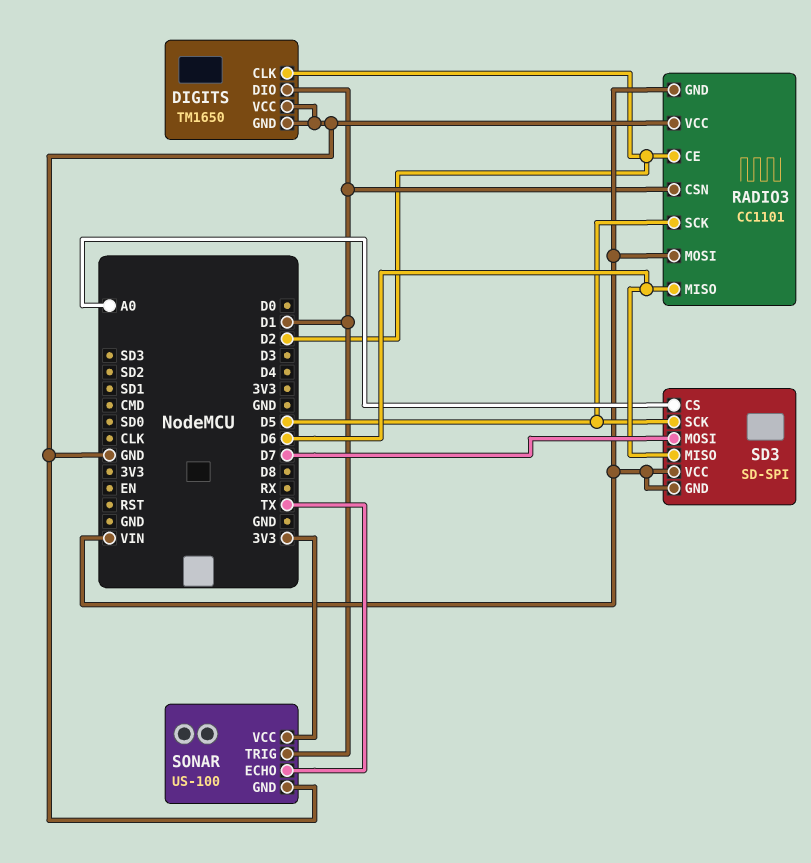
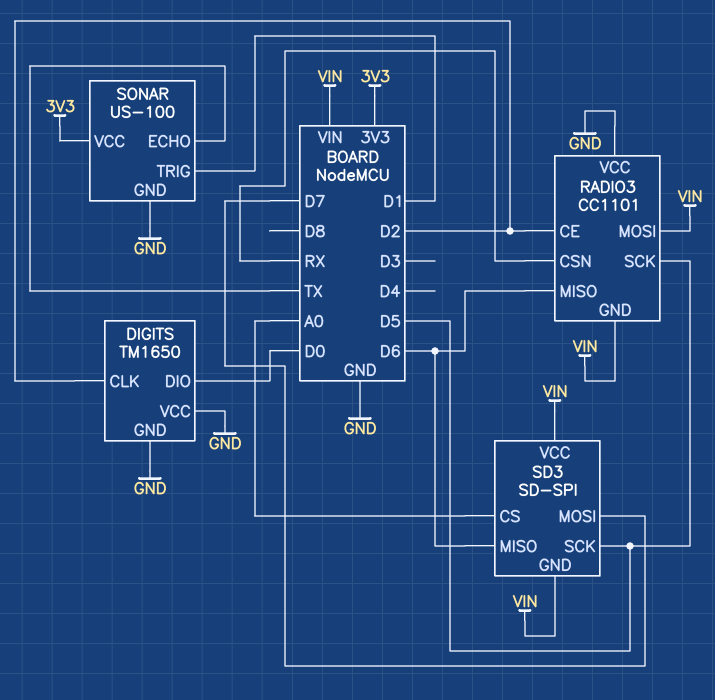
DIGITS pin DIO: D1 -> D0
RADIO3 pin CSN: D1 -> RX

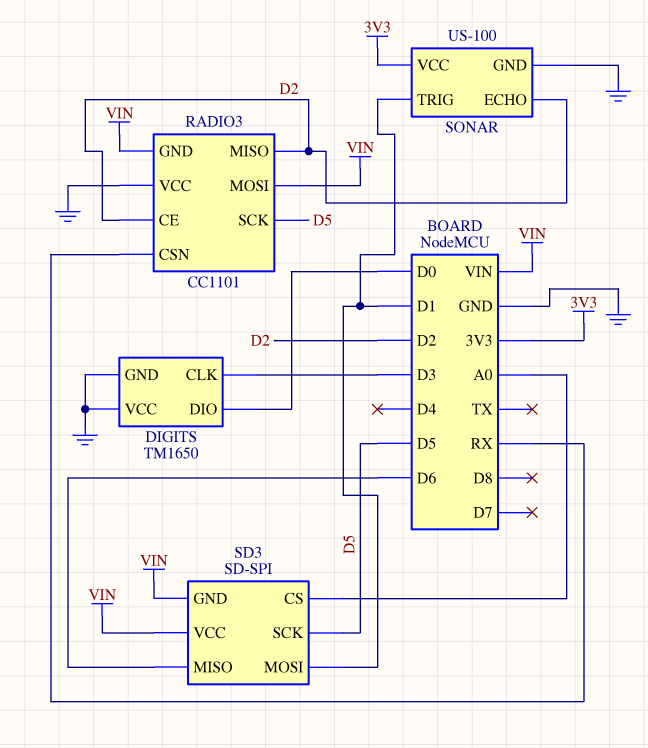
DIGITS pin CLK: D2 -> D3
RADIO3 pin MISO: D6 -> D2
SD3 pin MOSI: D7 -> D1
SONAR pin ECHO: TX -> D2

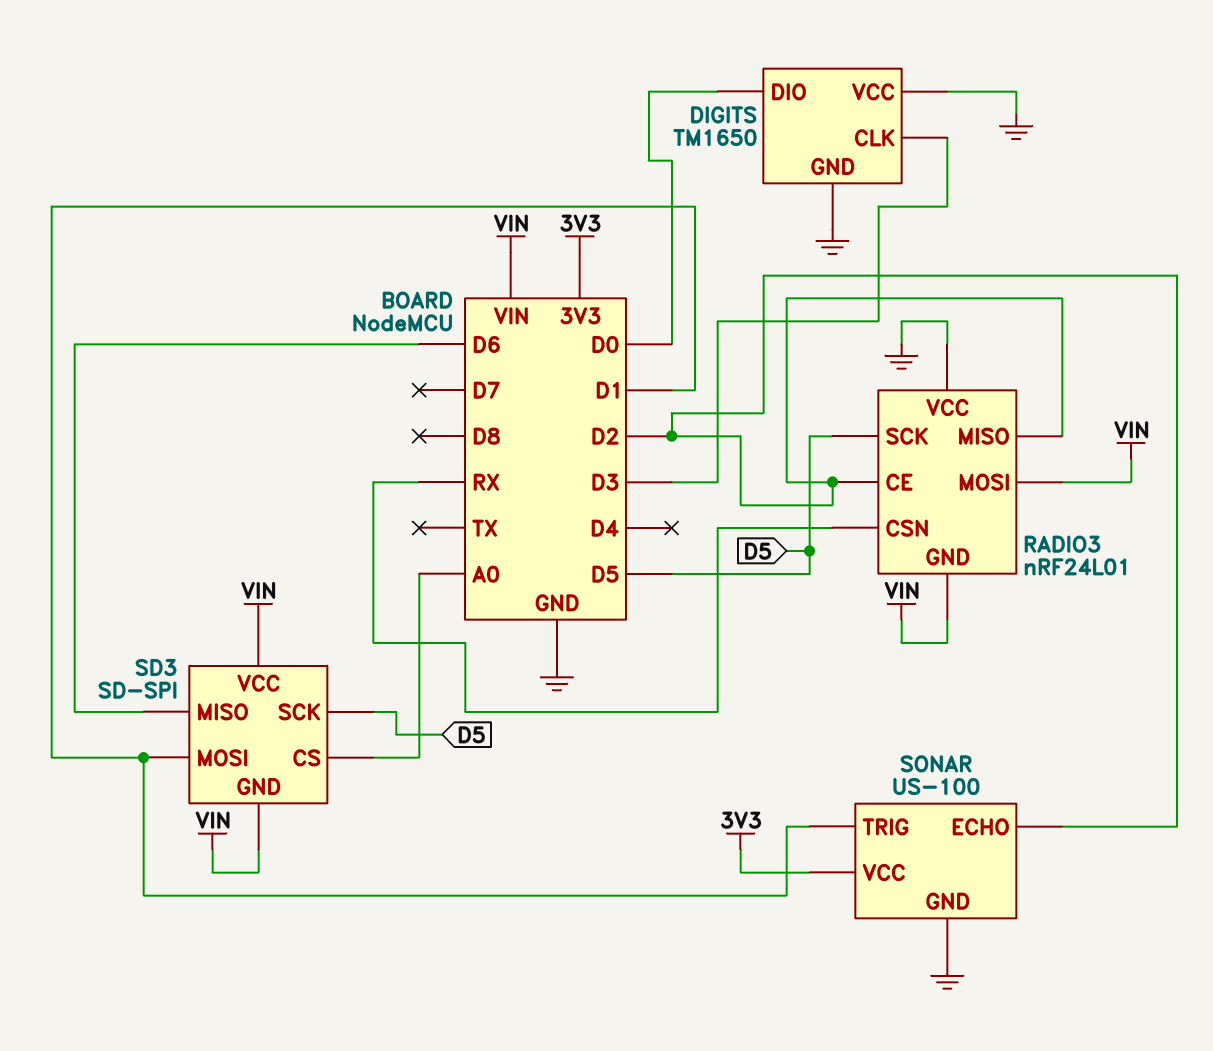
RADIO3: CC1101 -> nRF24L01

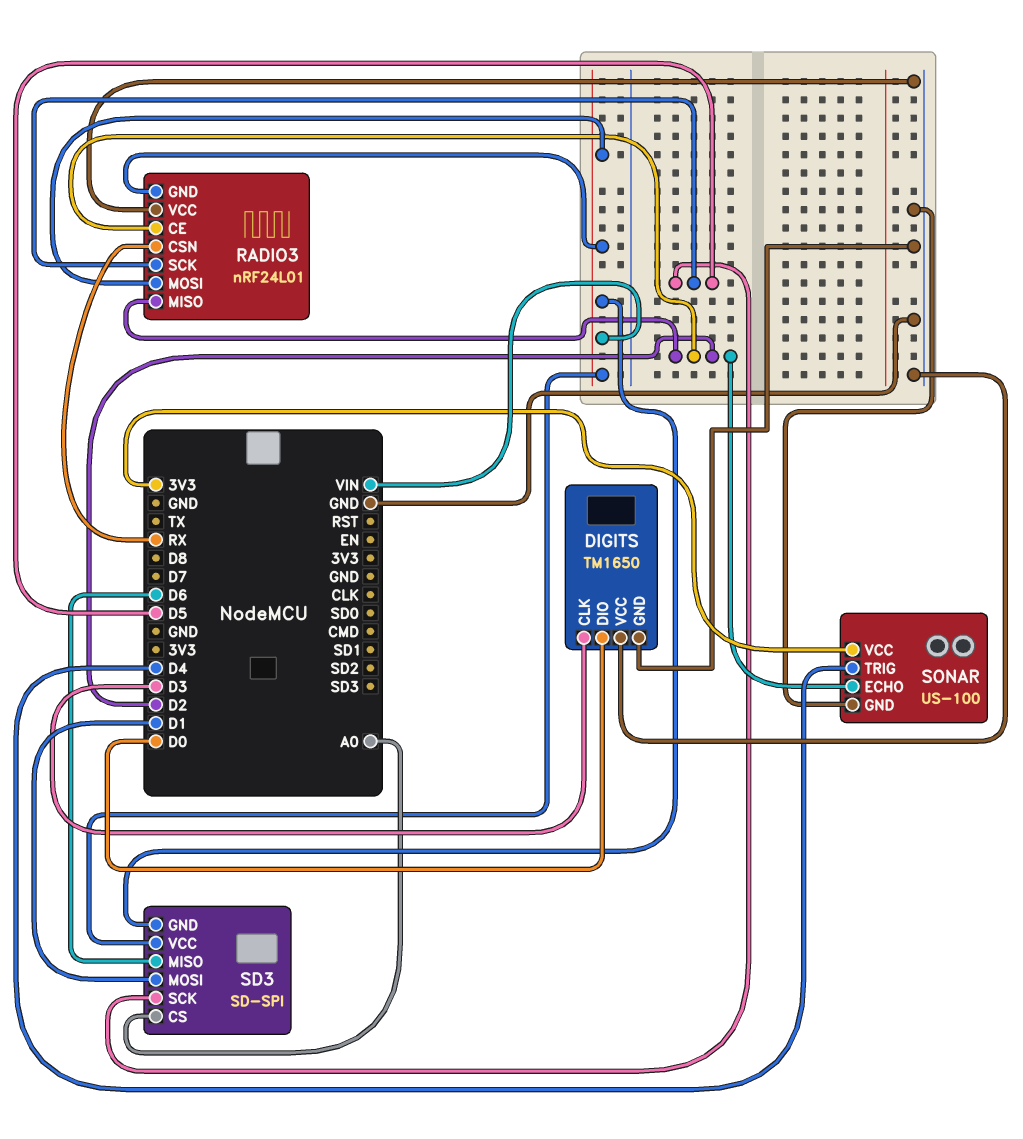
SONAR pin TRIG: D1 -> D4

